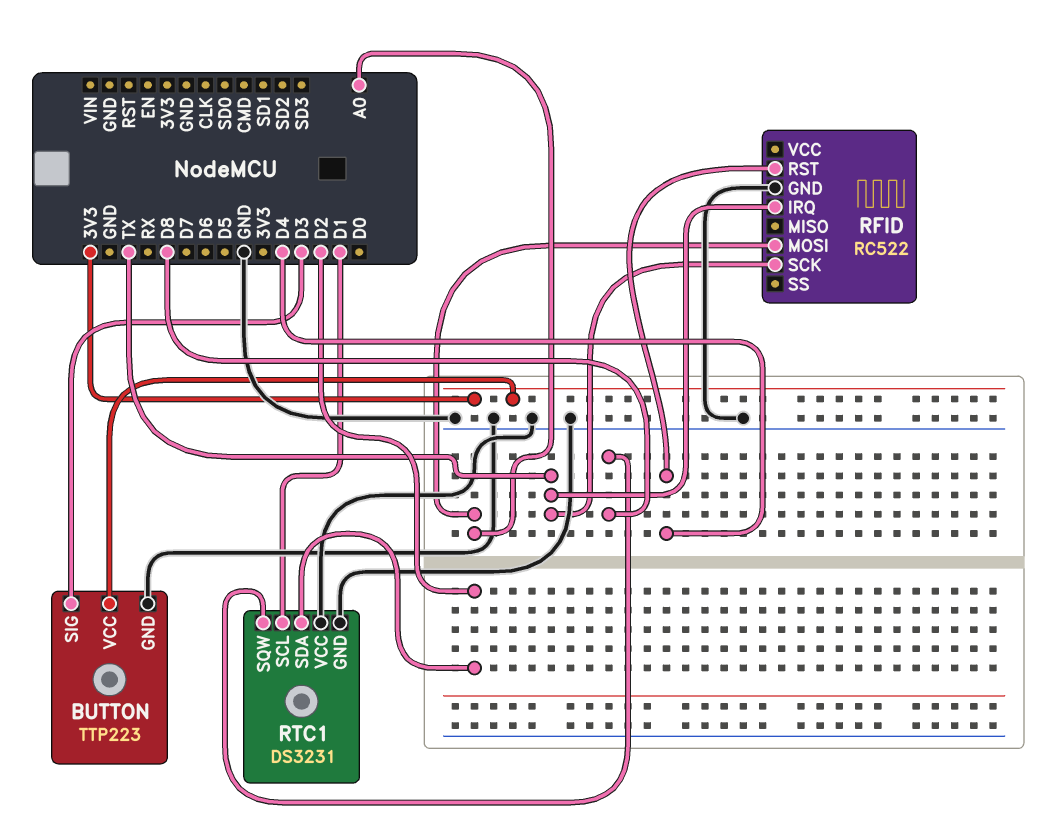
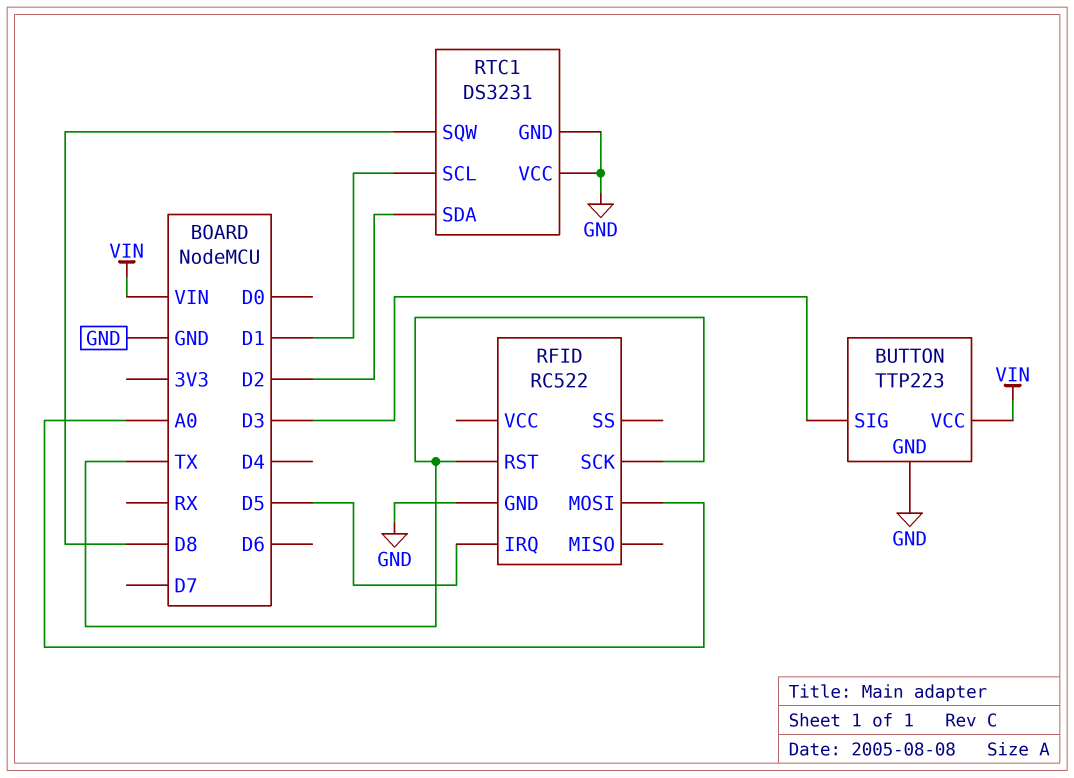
BUTTON pin VCC: 3V3 -> VIN
RFID pin IRQ: TX -> D5
RFID pin RST: D4 -> TX

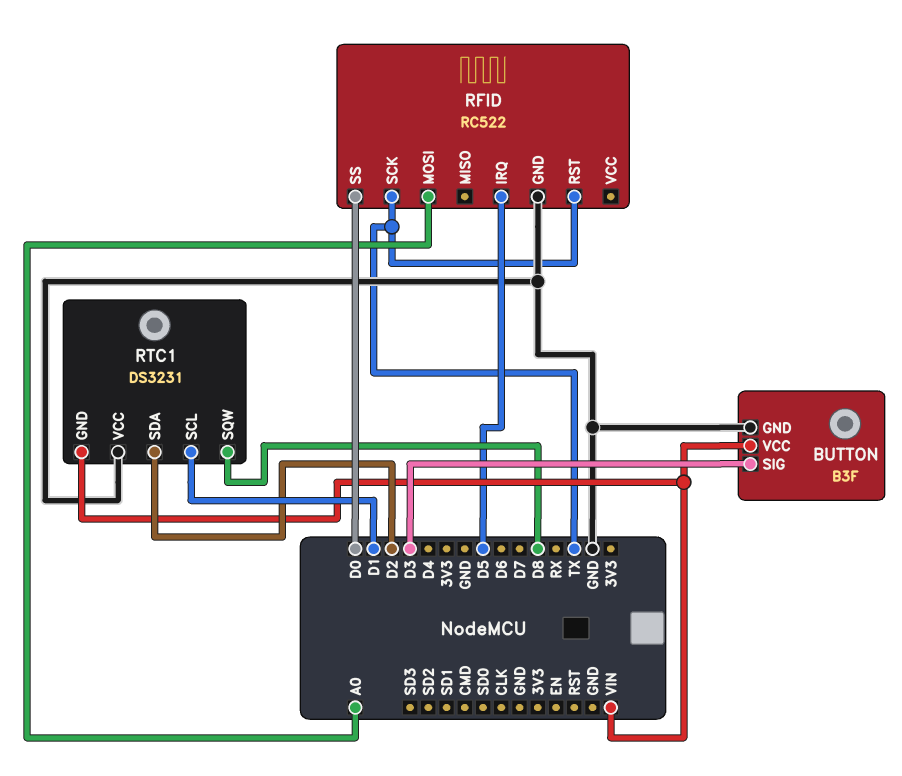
BUTTON: TTP223 -> B3F
RFID pin SS: none -> D0
RTC1 pin GND: GND -> VIN

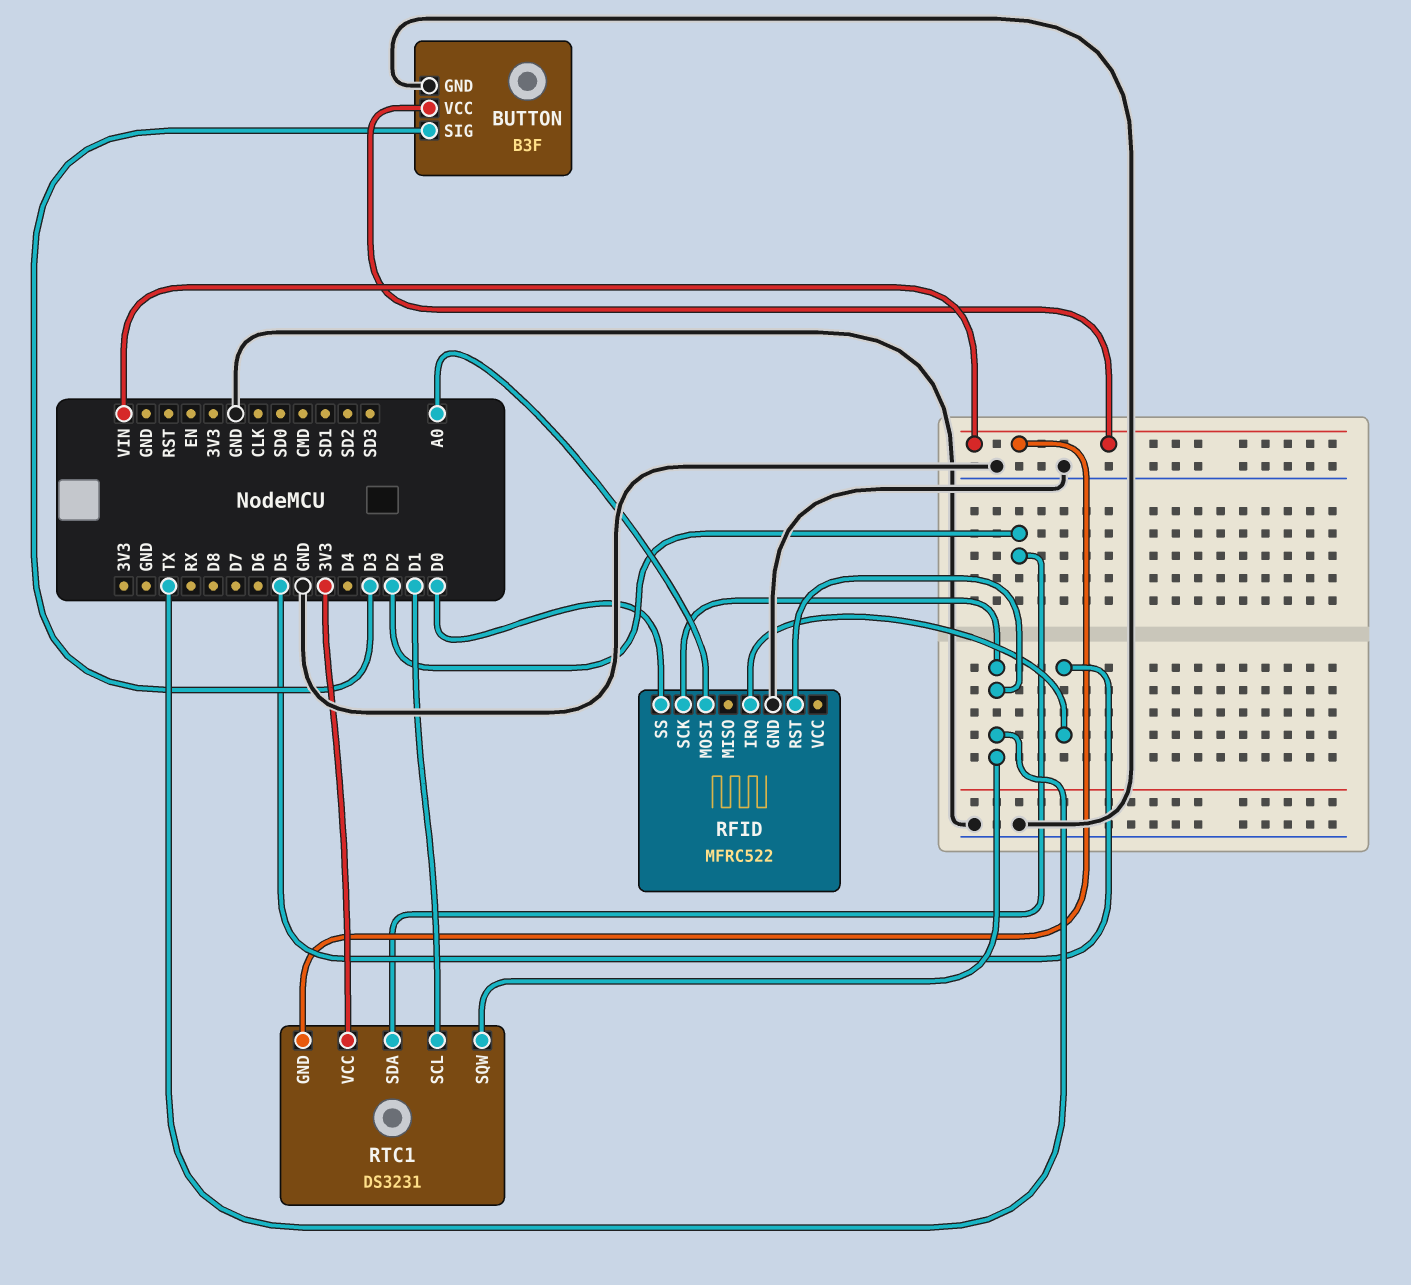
RFID: RC522 -> MFRC522
RTC1 pin SQW: D8 -> TX
RTC1 pin VCC: GND -> 3V3

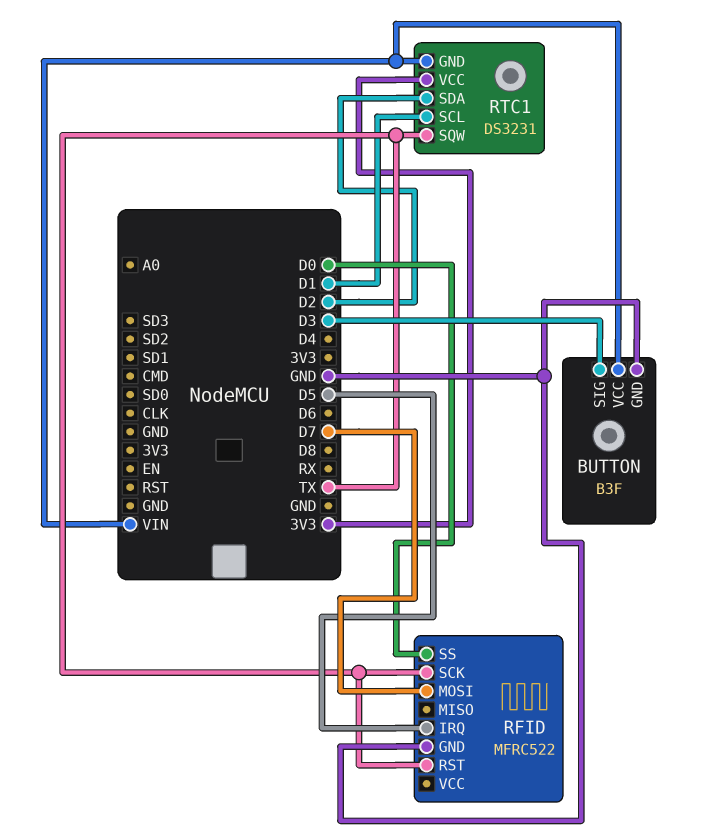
RFID pin MOSI: A0 -> D7

